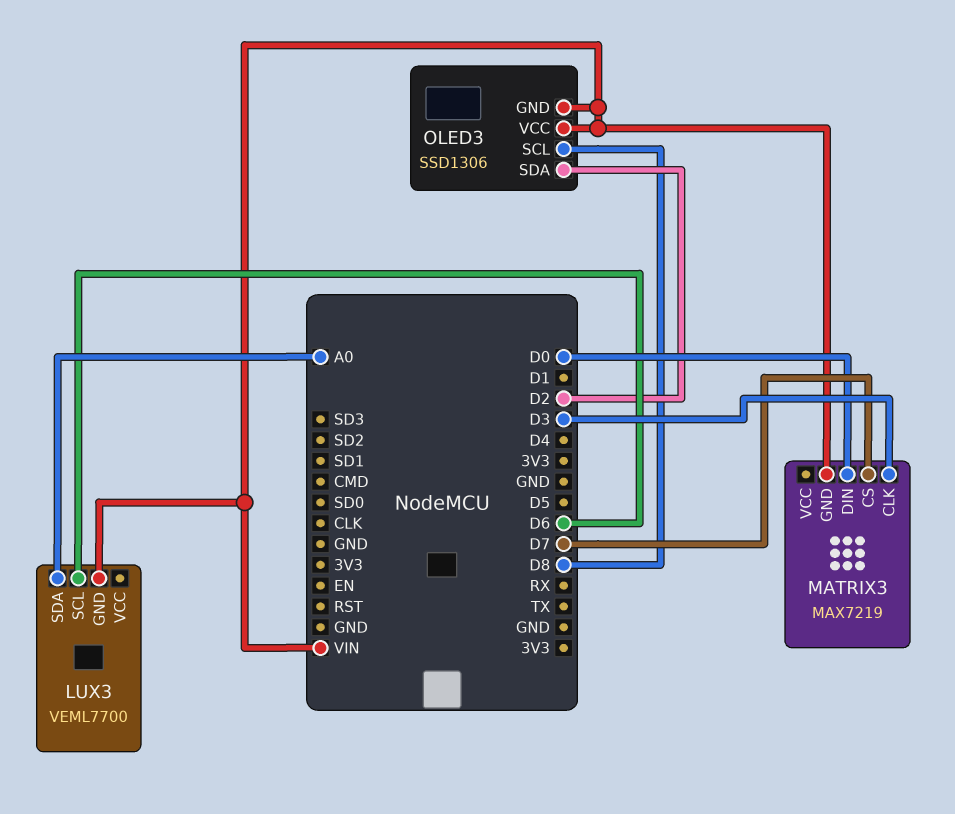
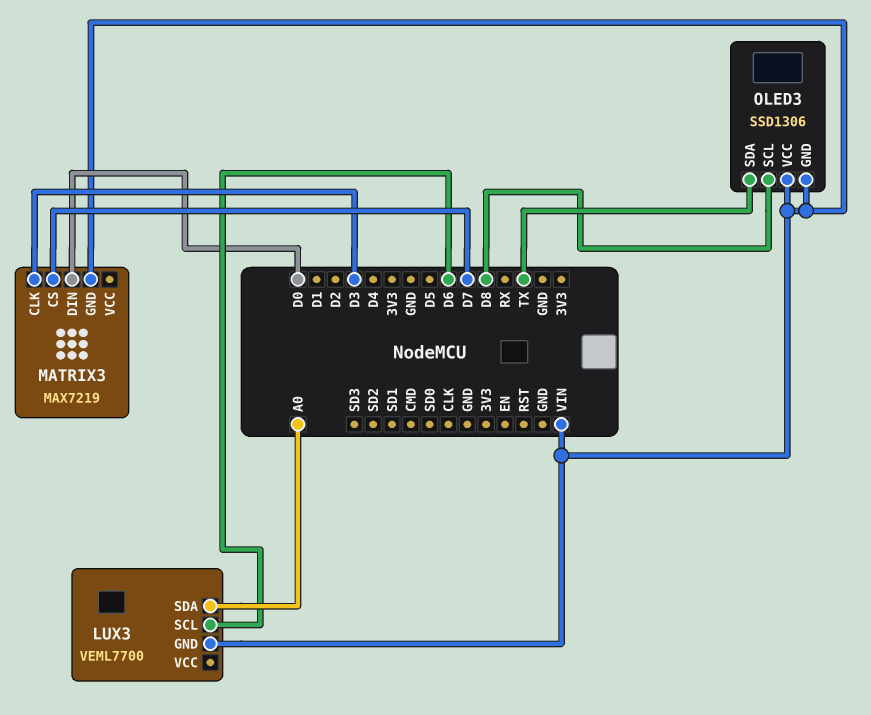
OLED3 pin SDA: D2 -> TX

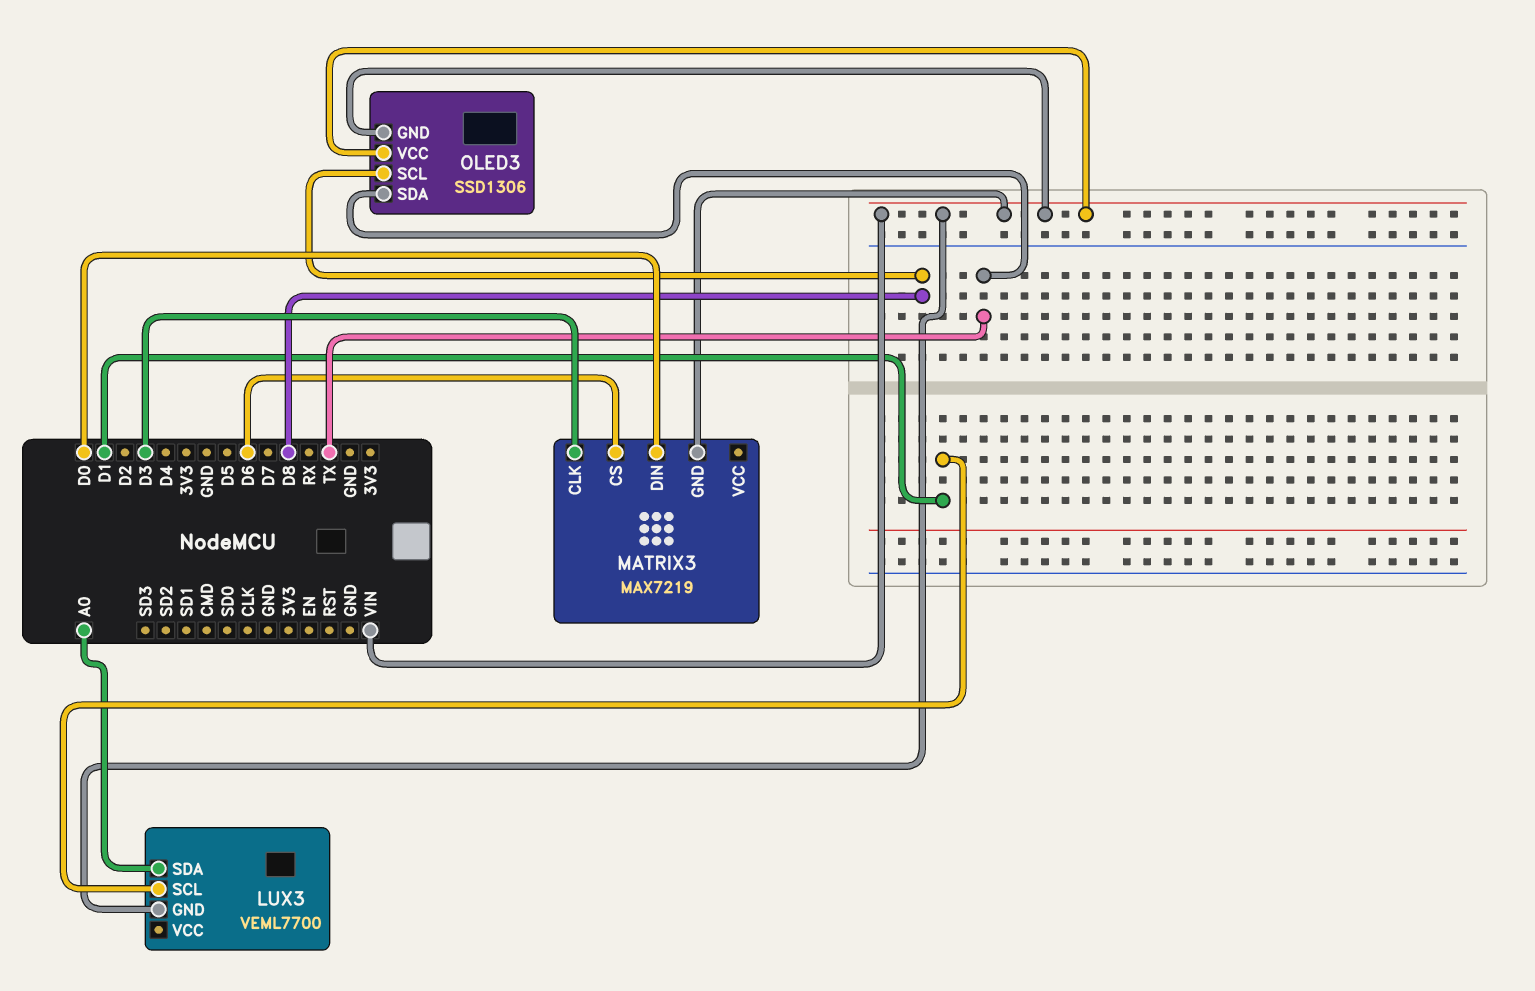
LUX3 pin SCL: D6 -> D1
MATRIX3 pin CS: D7 -> D6

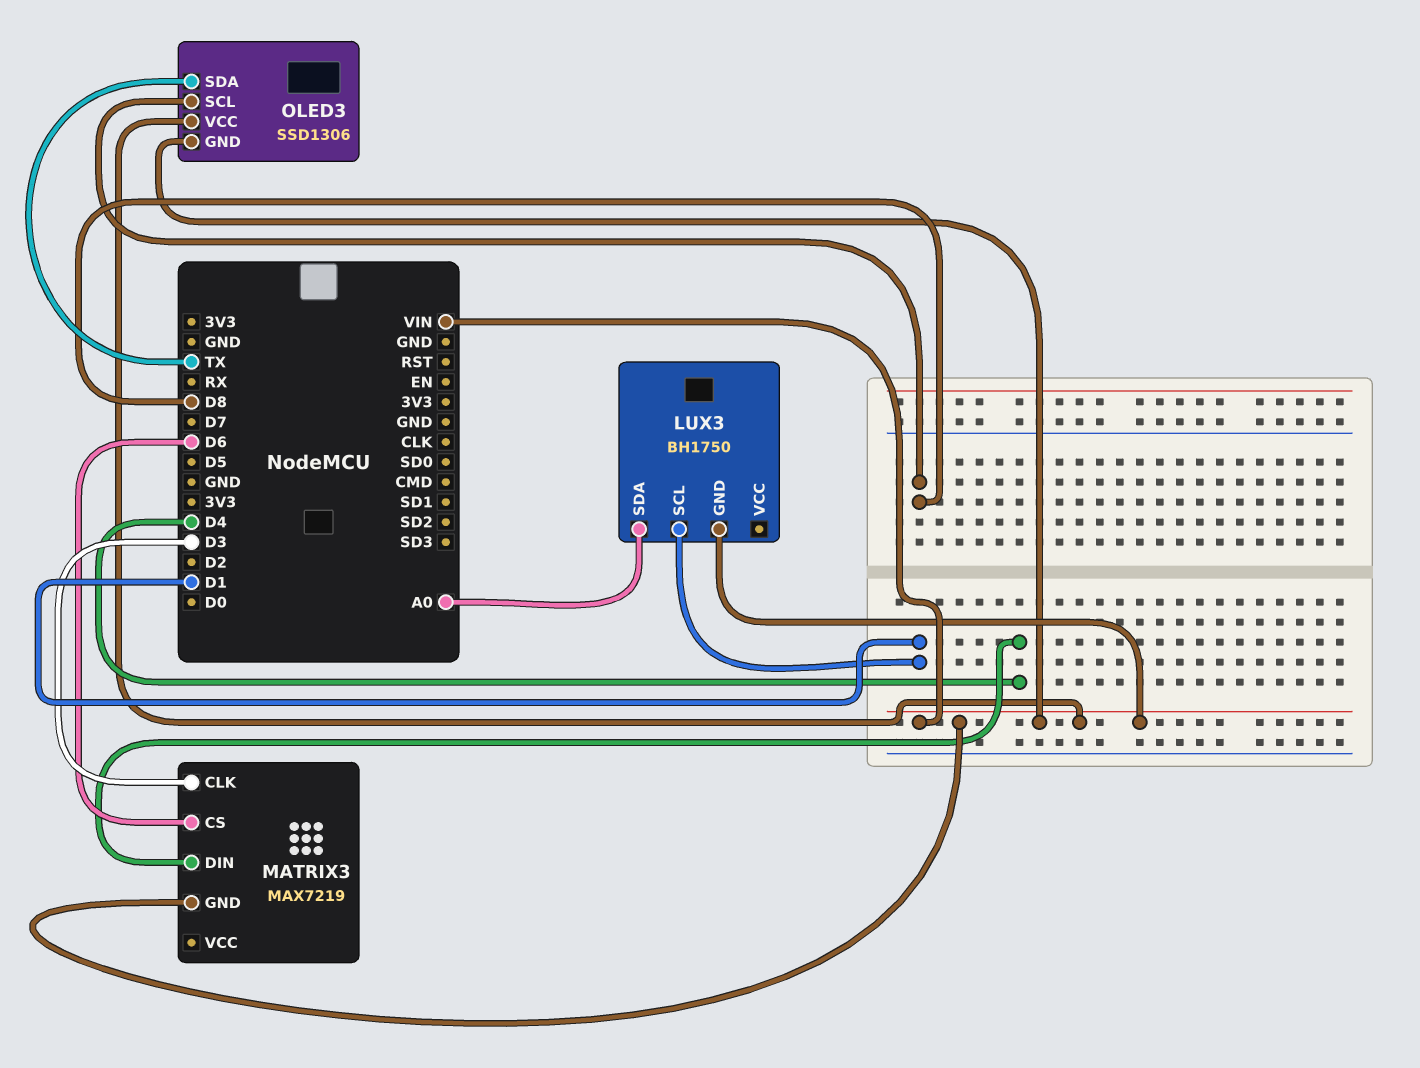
LUX3: VEML7700 -> BH1750
MATRIX3 pin DIN: D0 -> D4

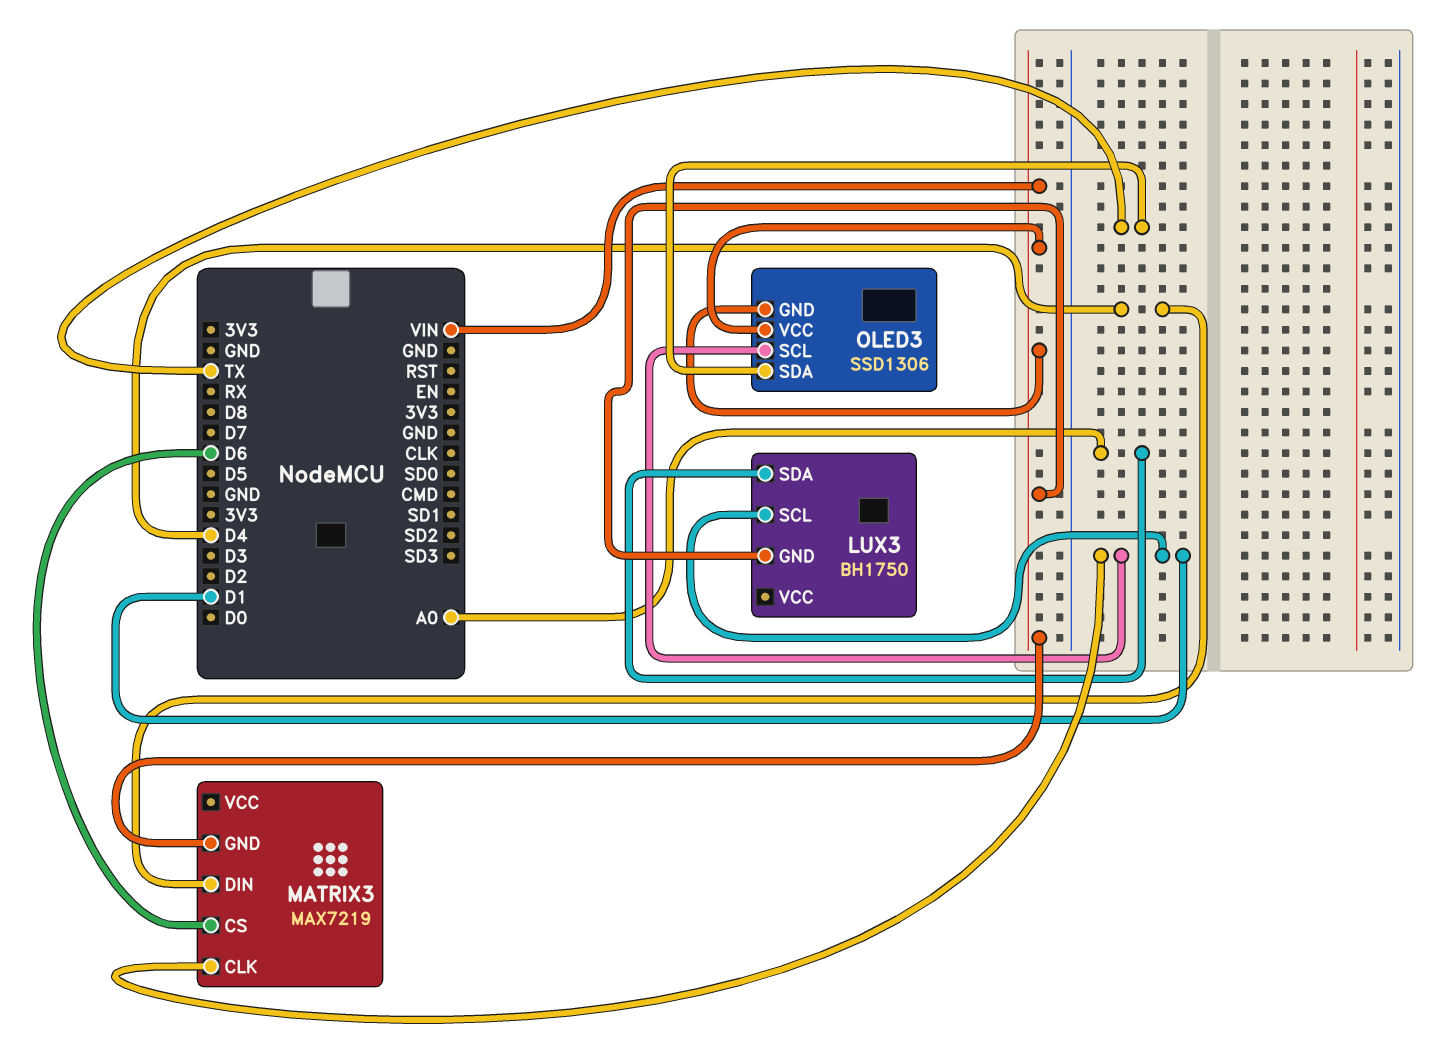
MATRIX3 pin CLK: D3 -> D1
OLED3 pin SCL: D8 -> D1

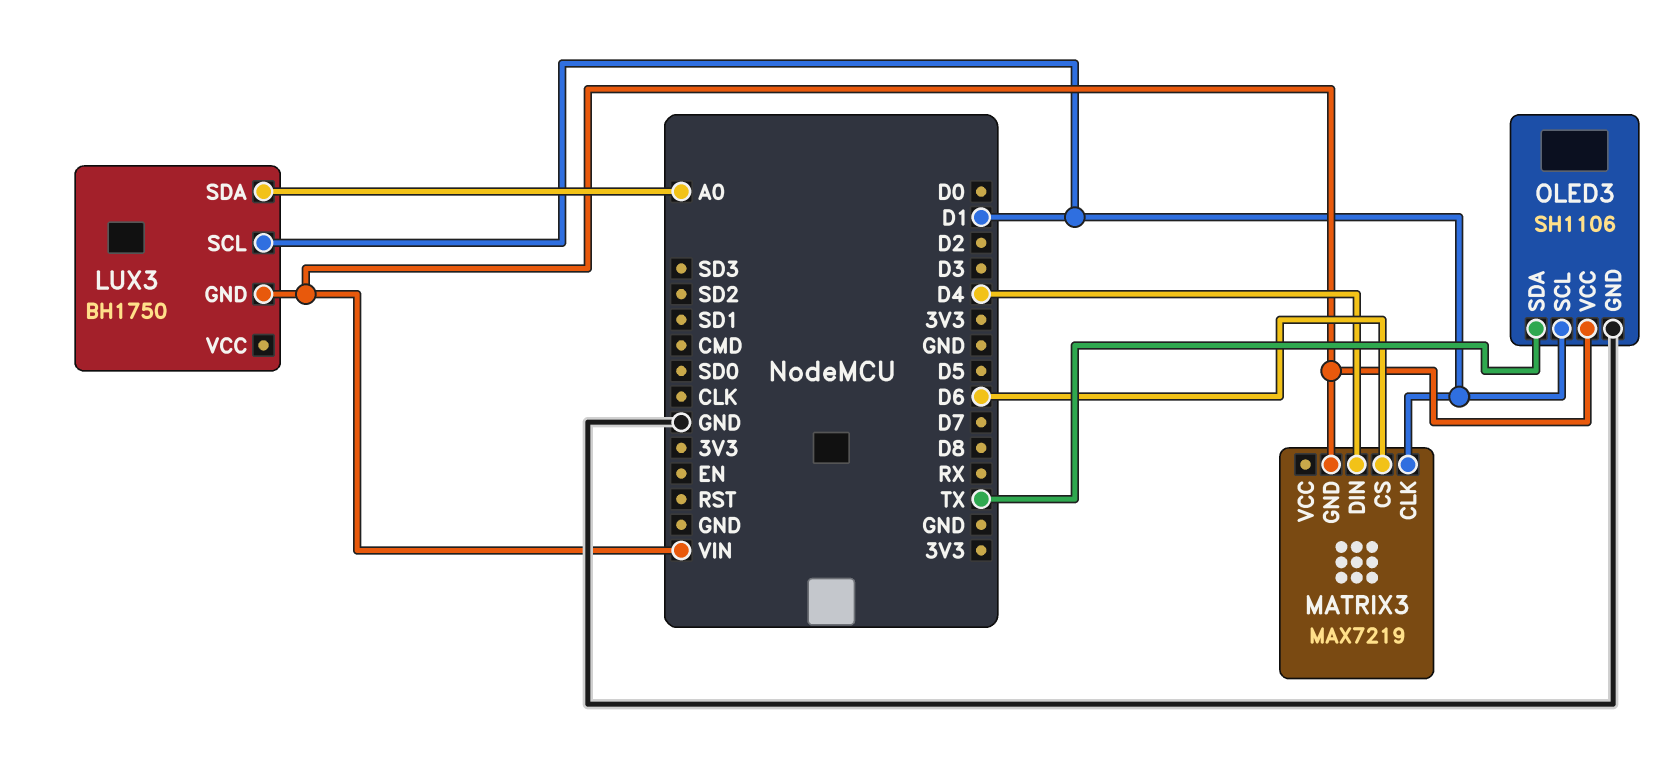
OLED3: SSD1306 -> SH1106
OLED3 pin GND: VIN -> GND

